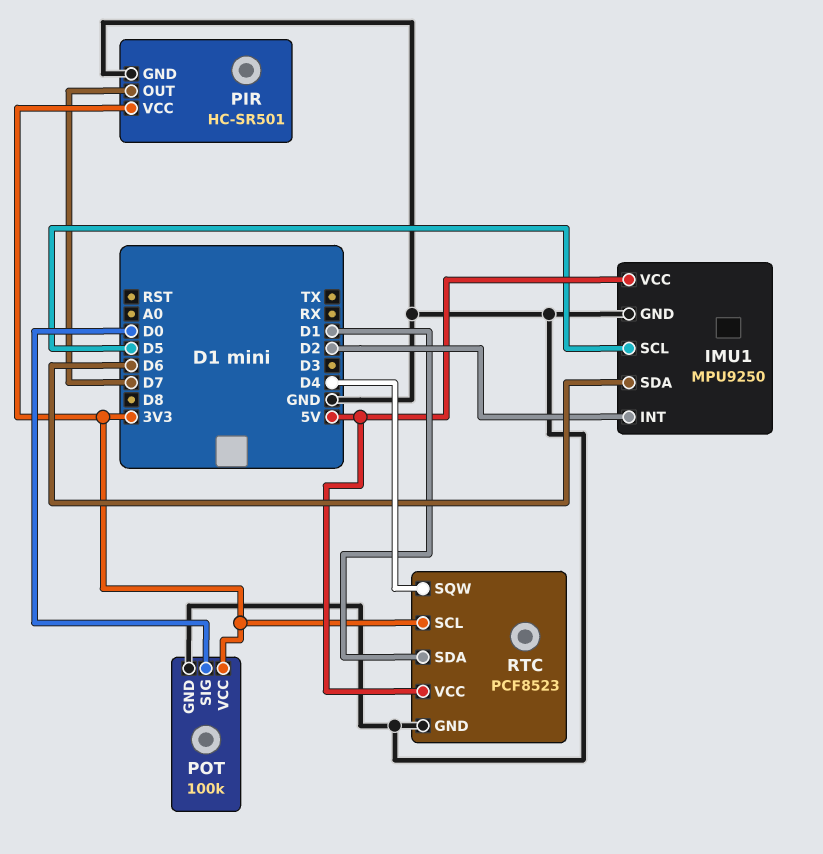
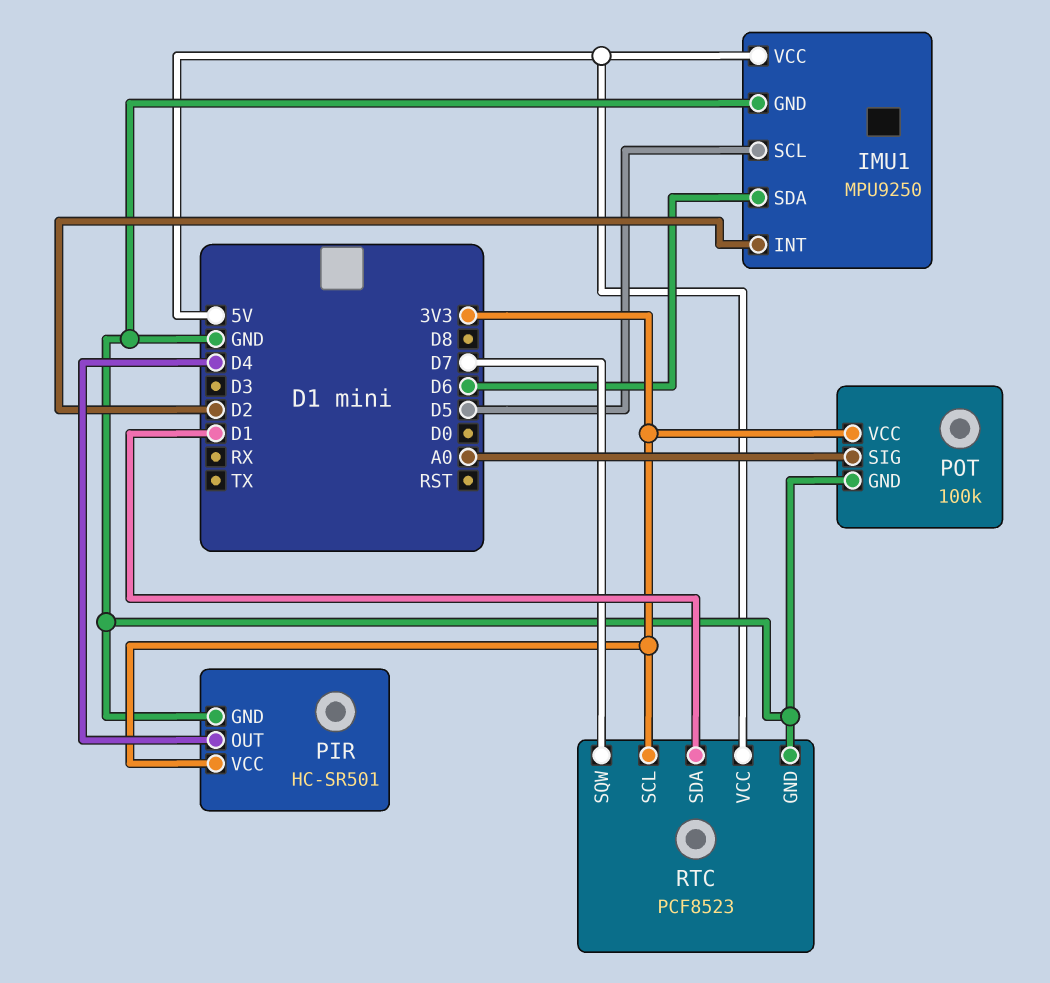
PIR pin OUT: D7 -> D4
POT pin SIG: D0 -> A0
RTC pin SQW: D4 -> D7

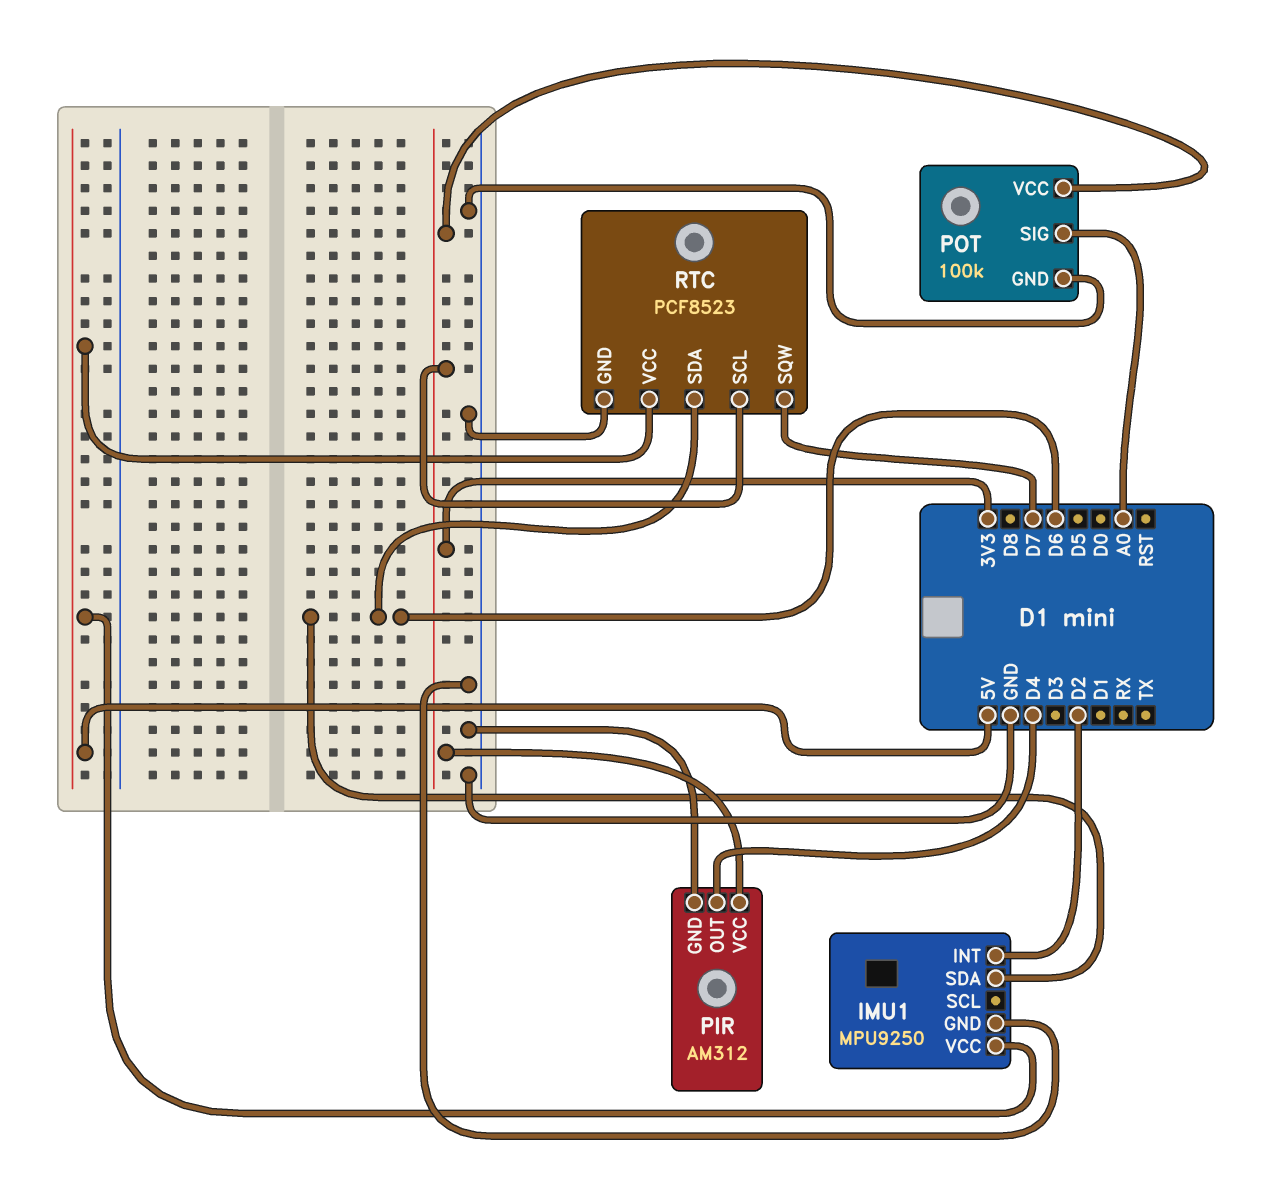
IMU1 pin SCL: D5 -> none
PIR: HC-SR501 -> AM312
RTC pin SDA: D1 -> D6

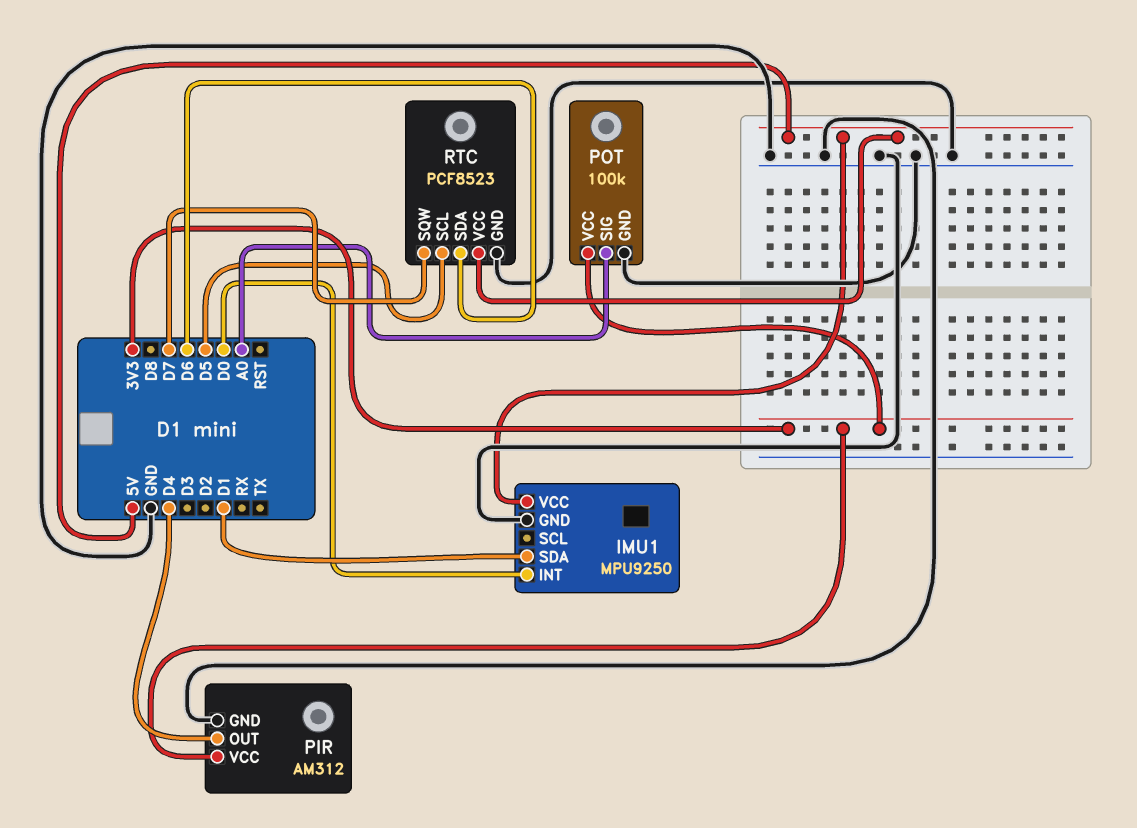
IMU1 pin INT: D2 -> D0
IMU1 pin SDA: D6 -> D1
RTC pin SCL: 3V3 -> D5

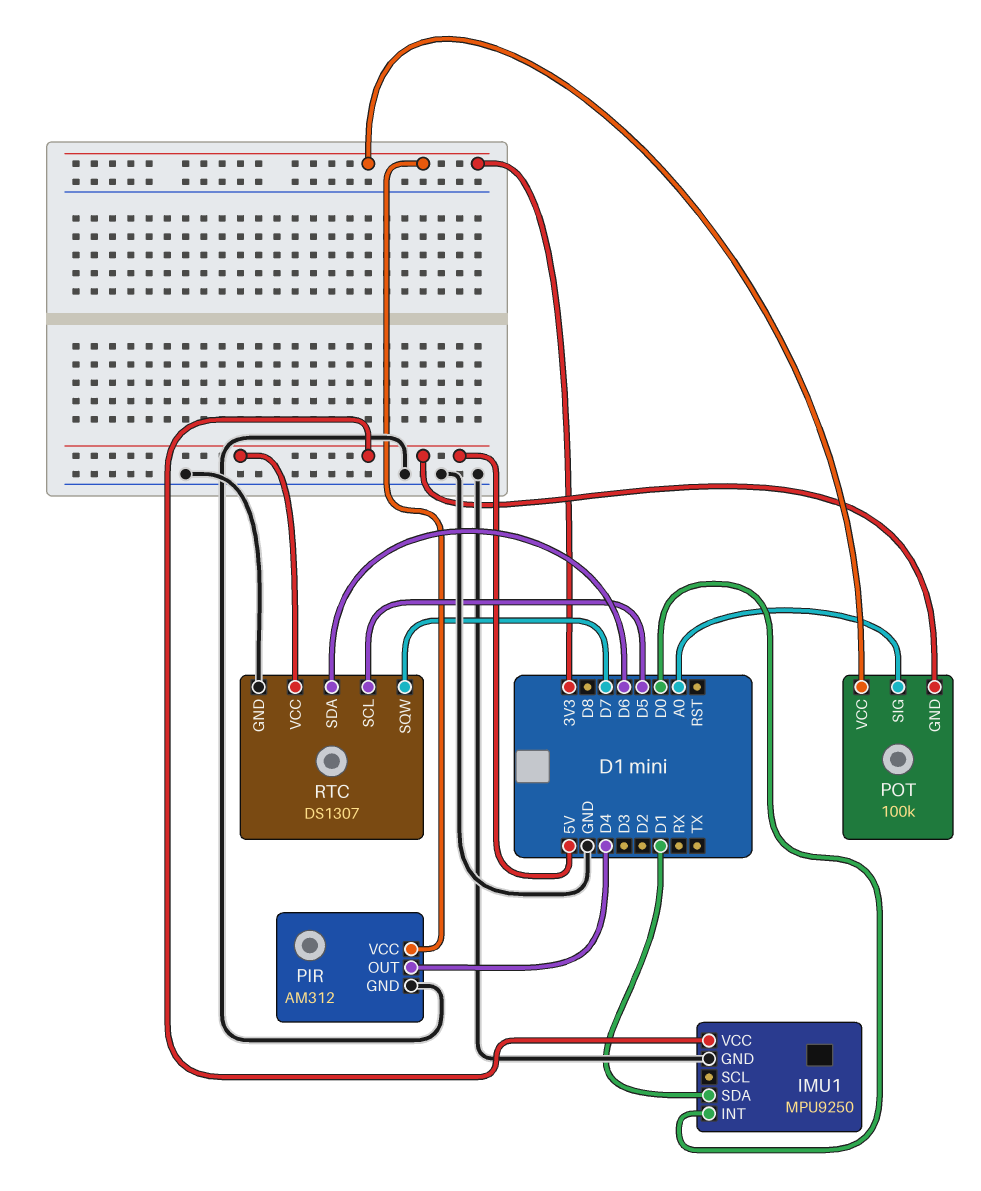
POT pin GND: GND -> 5V
RTC: PCF8523 -> DS1307

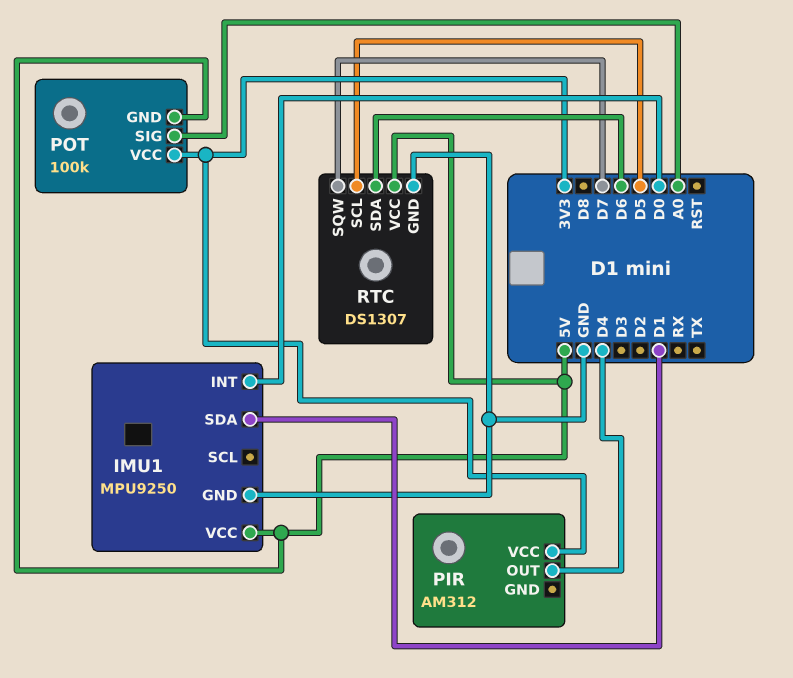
PIR pin GND: GND -> none

